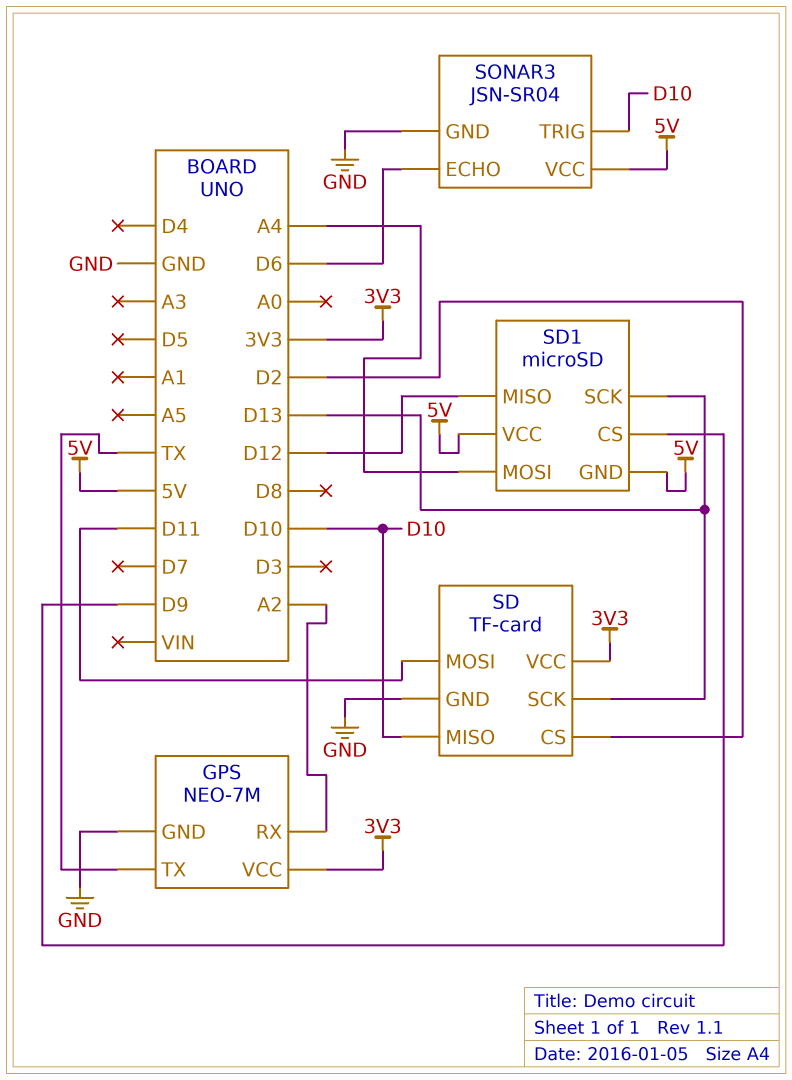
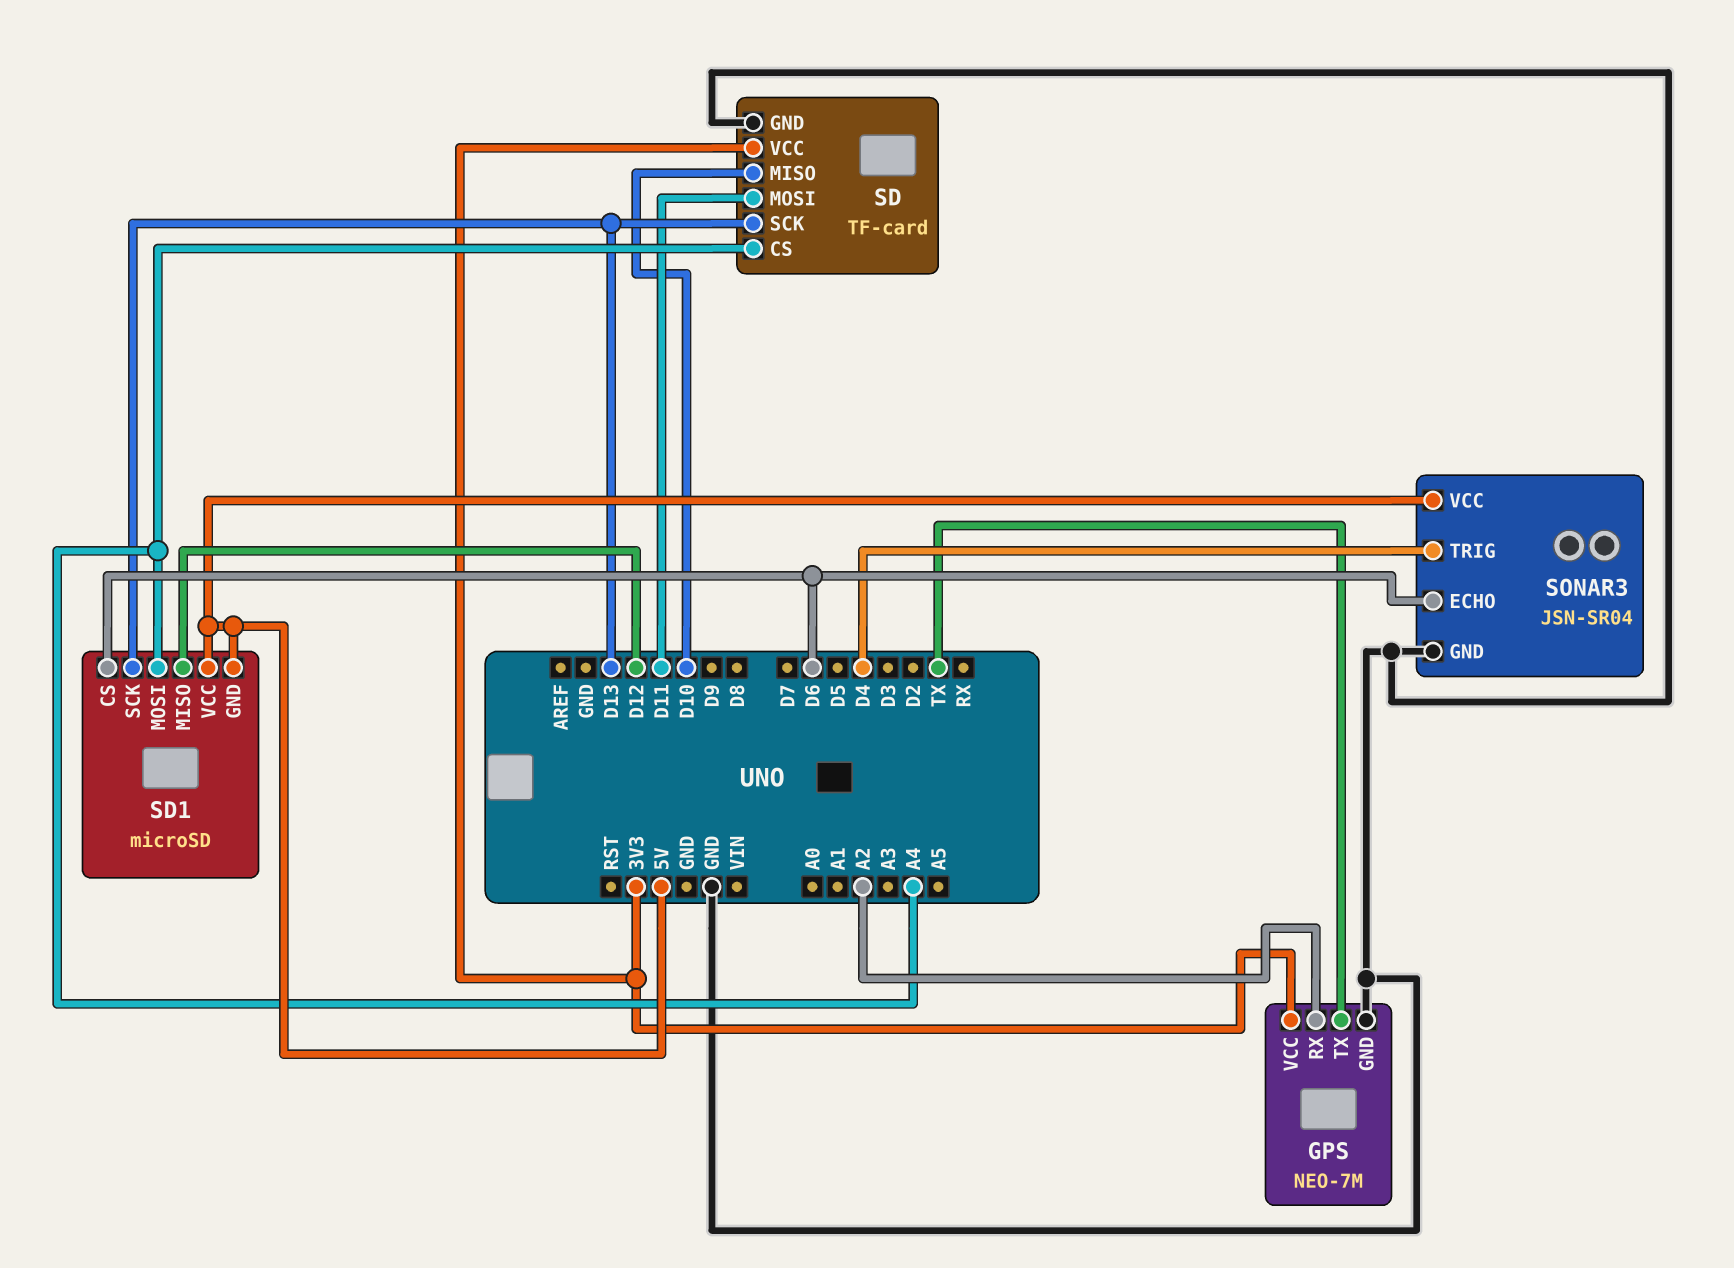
SD pin CS: D2 -> A4
SD1 pin CS: D9 -> D6
SONAR3 pin TRIG: D10 -> D4

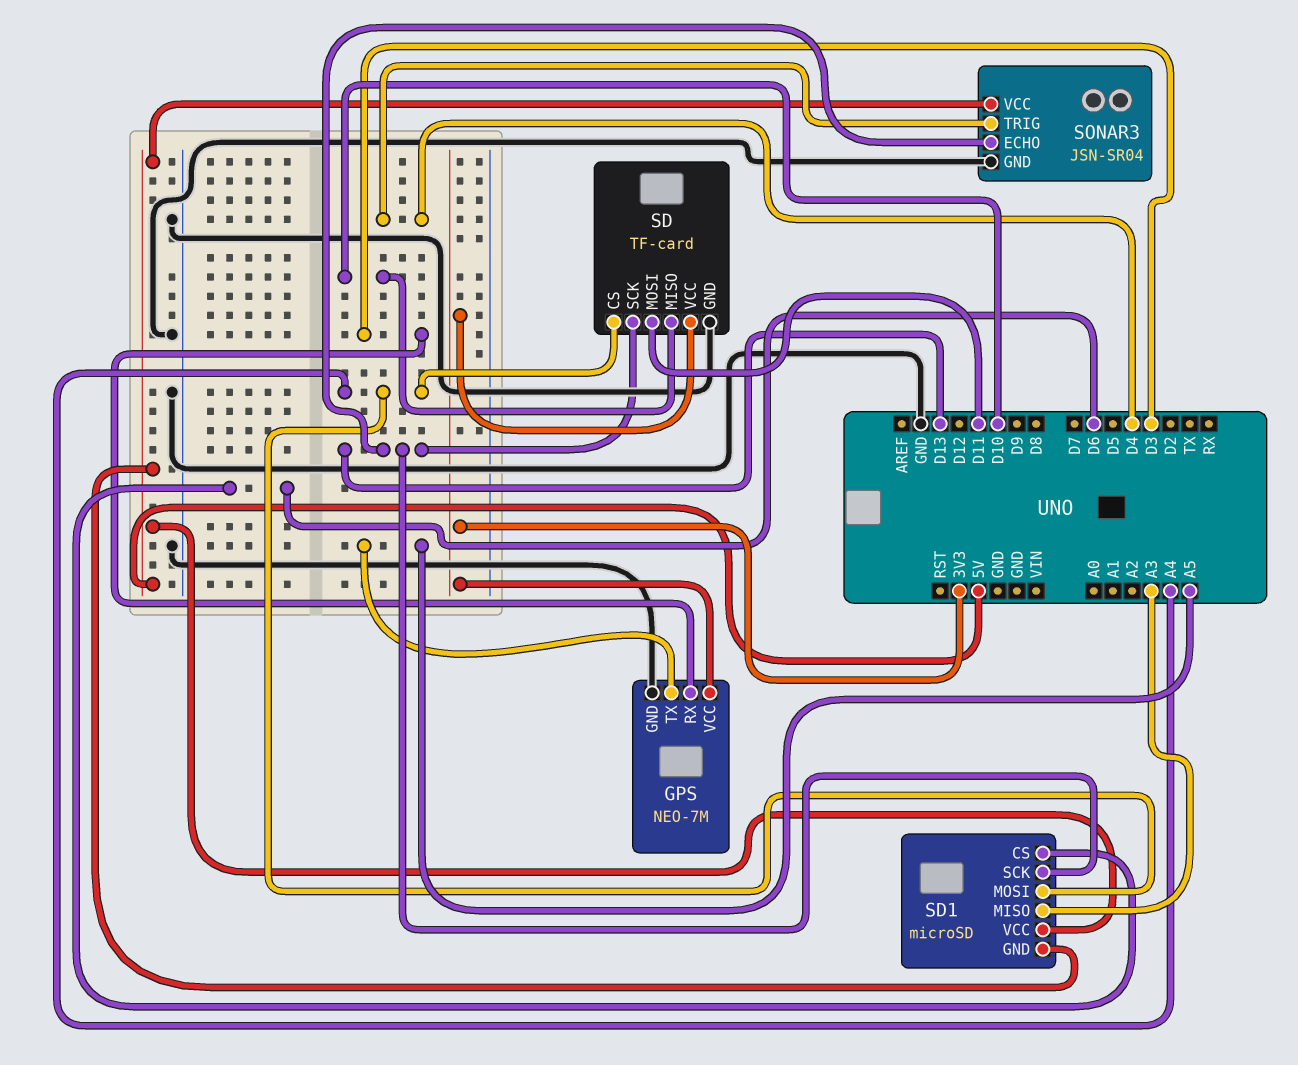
GPS pin RX: A2 -> D3
GPS pin TX: TX -> A5
SD1 pin MISO: D12 -> A3
SONAR3 pin ECHO: D6 -> D13

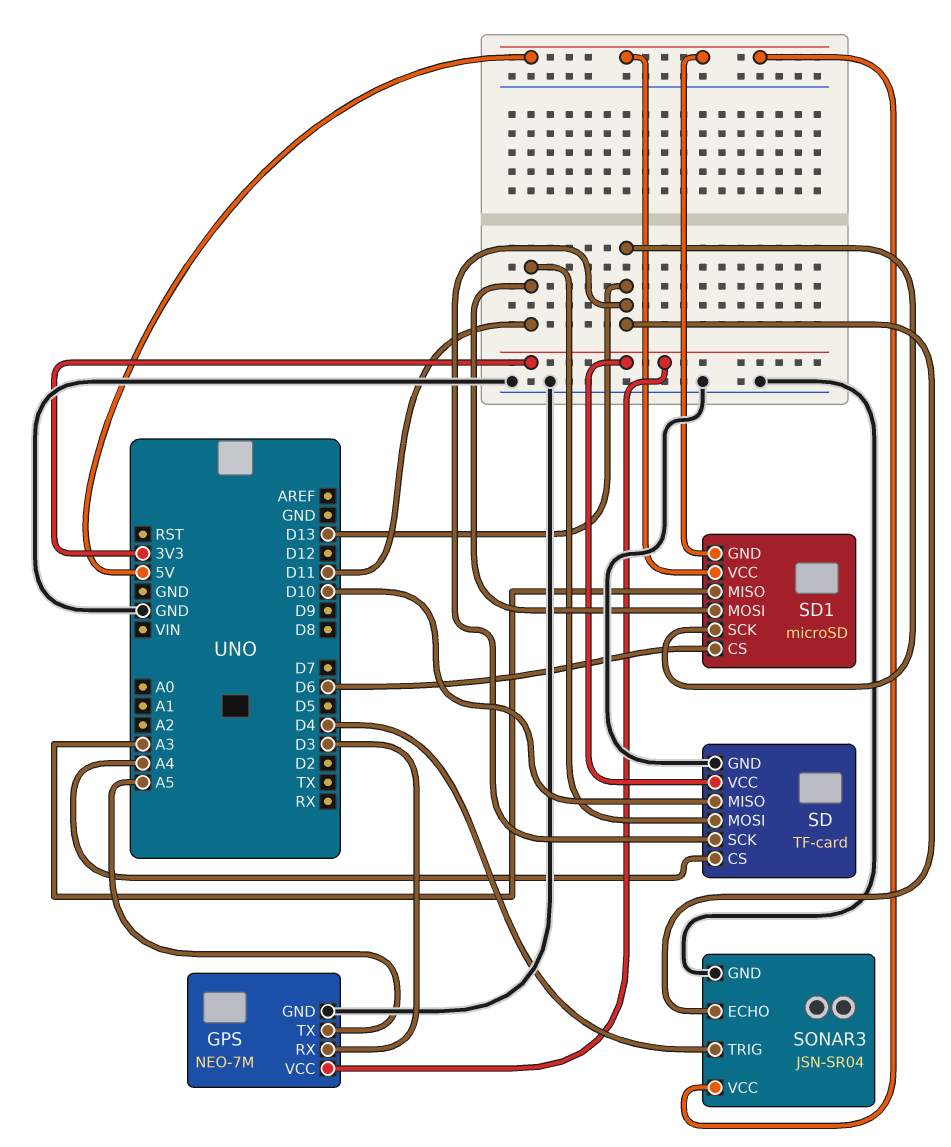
SD1 pin MOSI: A4 -> D11

